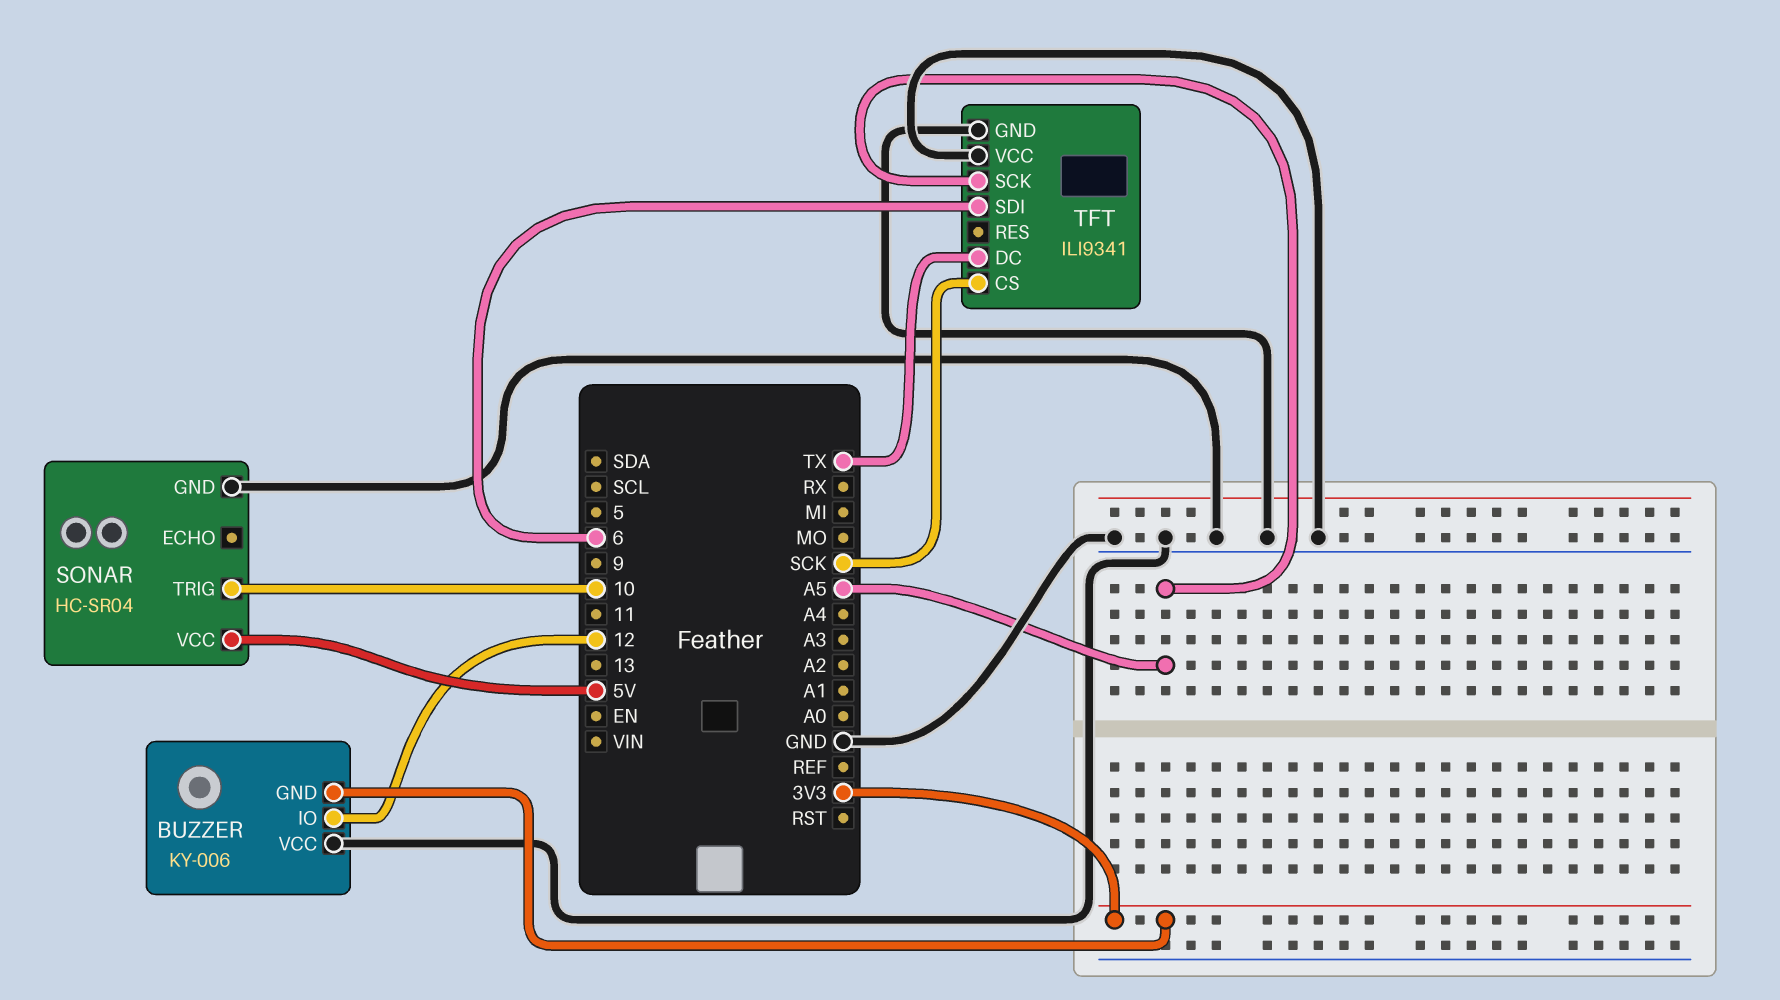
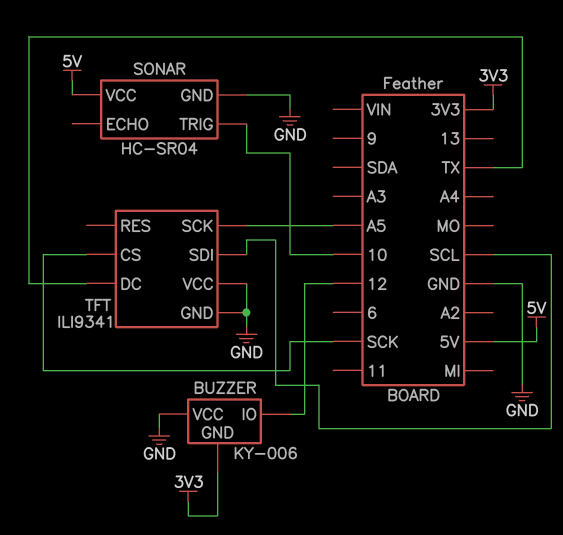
TFT pin SDI: 6 -> SCL

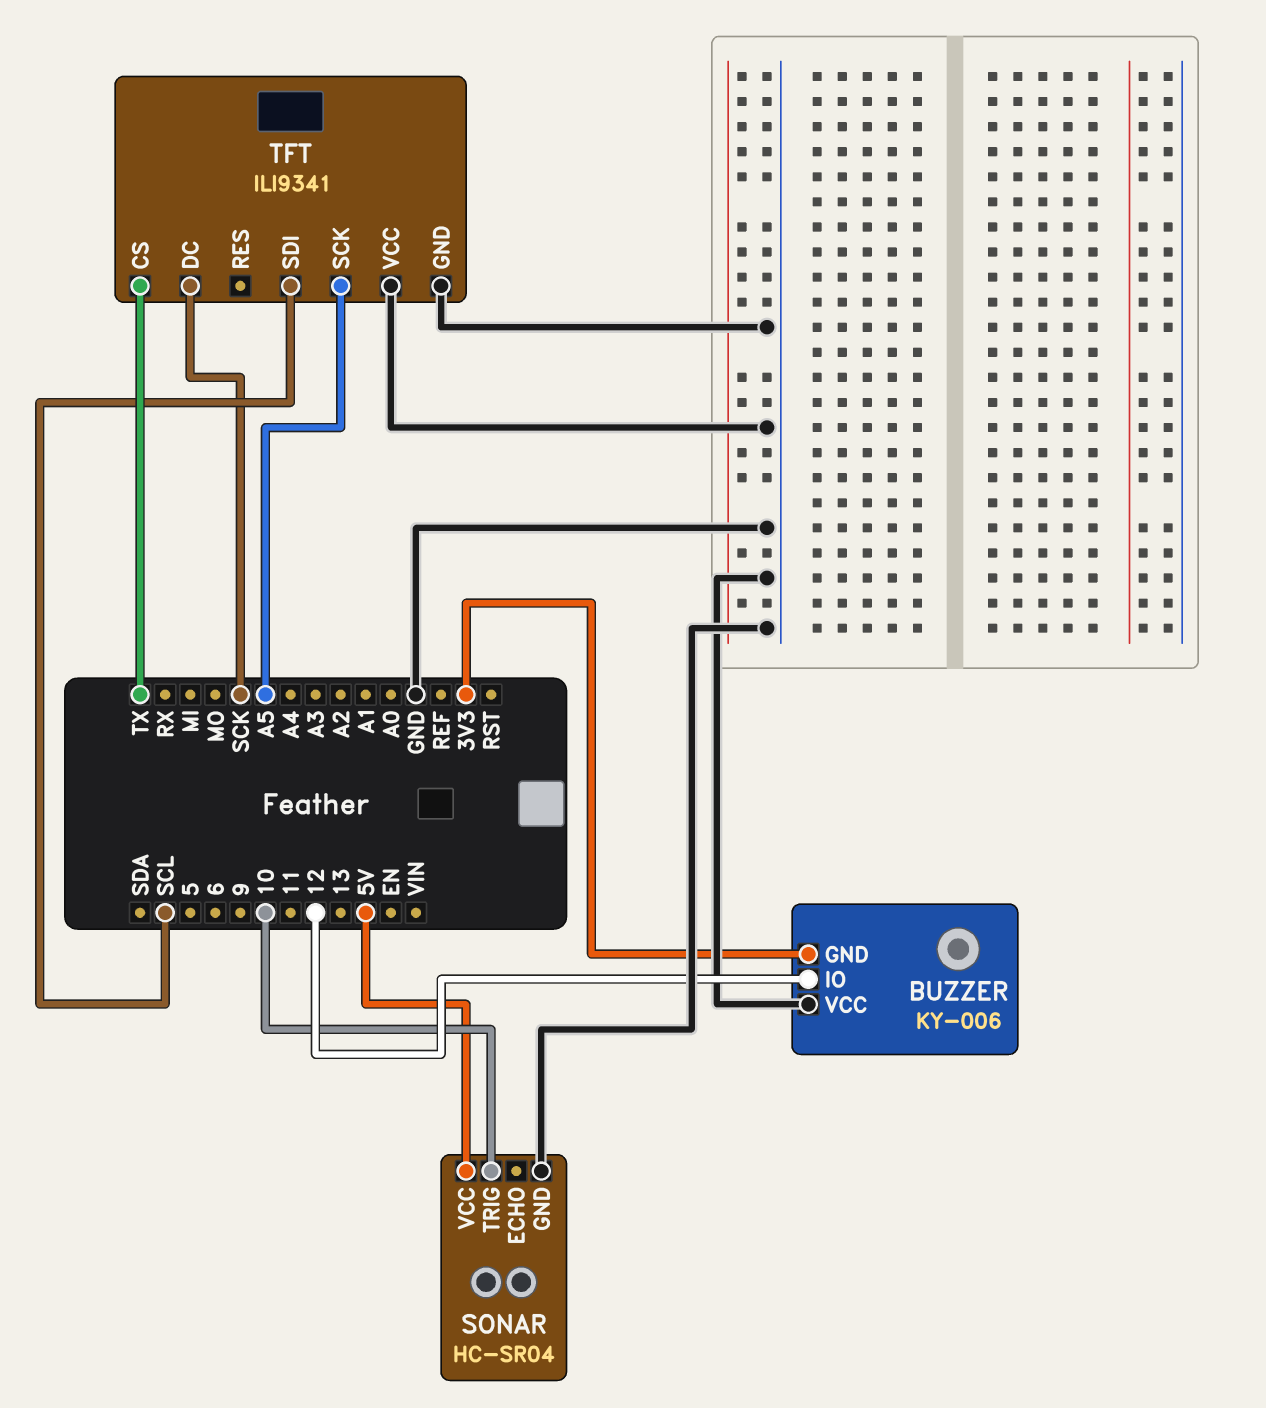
TFT pin CS: SCK -> TX
TFT pin DC: TX -> SCK

